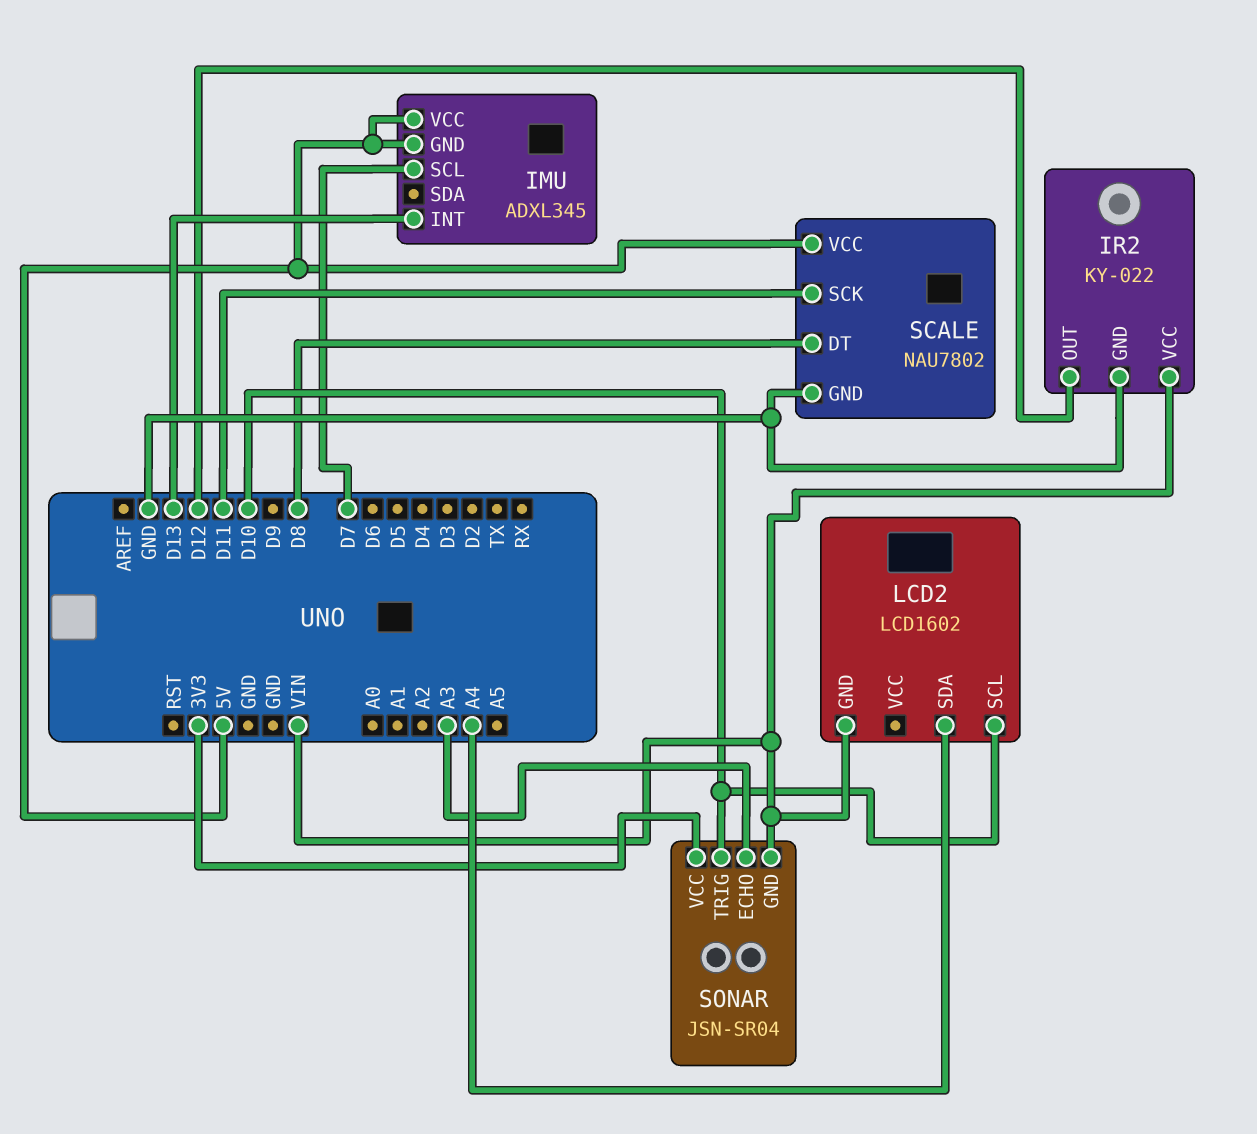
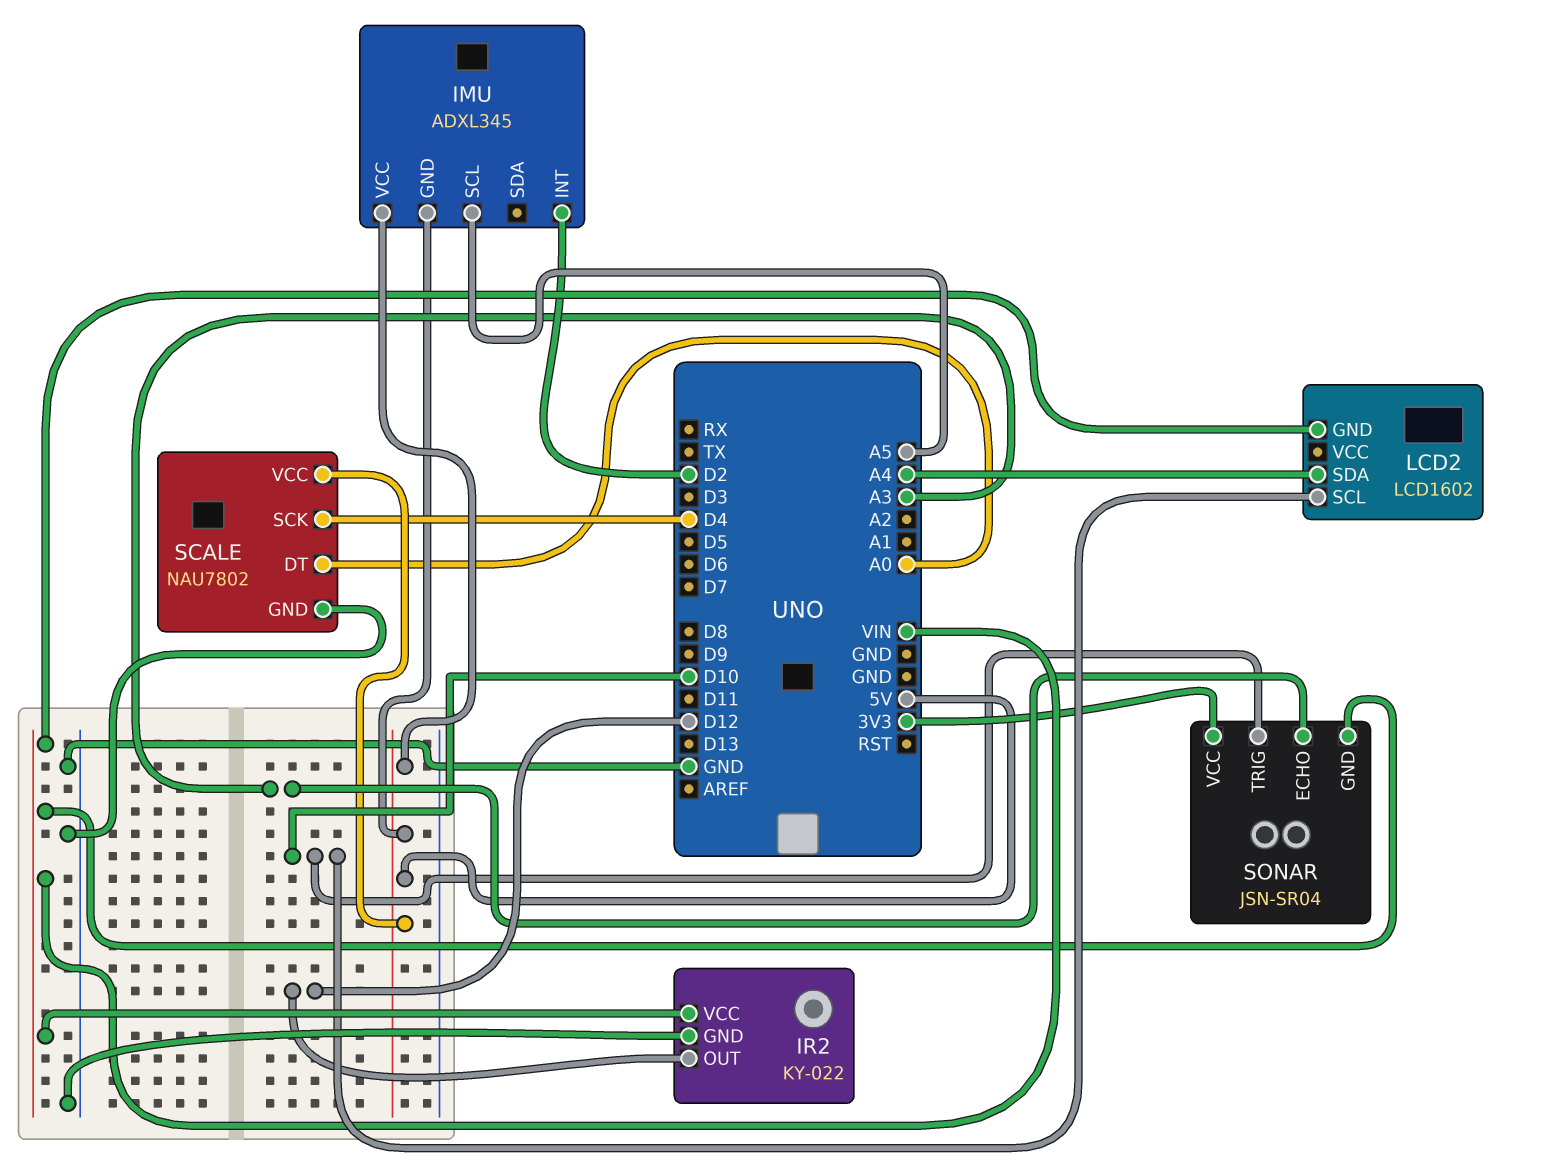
IMU pin INT: D13 -> D2
IMU pin SCL: D7 -> A5
SCALE pin DT: D8 -> A0
SCALE pin SCK: D11 -> D4

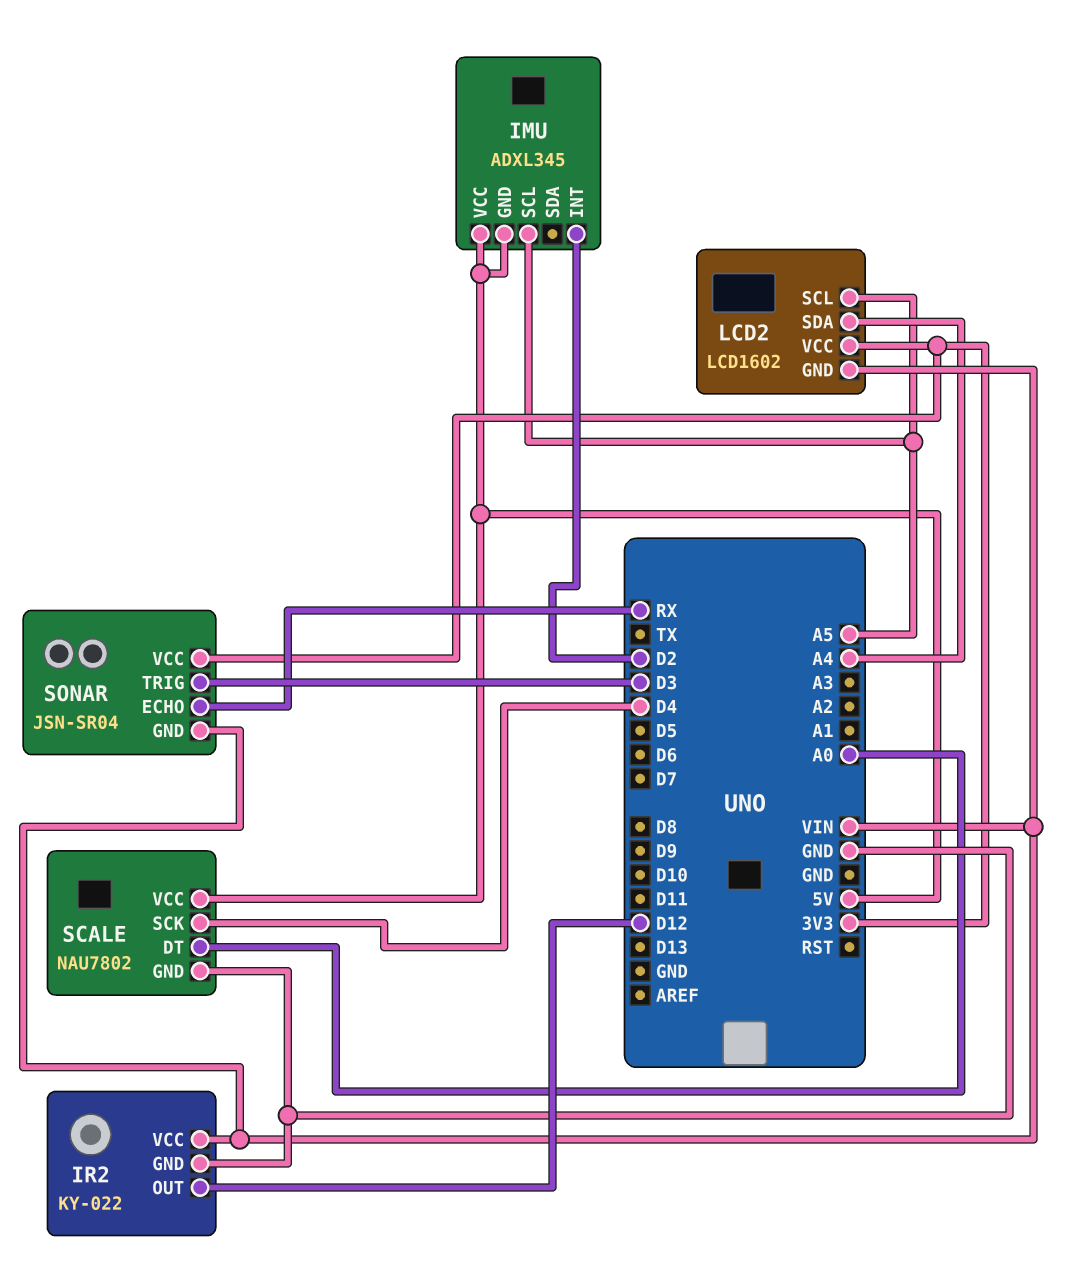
LCD2 pin SCL: D10 -> A5
LCD2 pin VCC: none -> 3V3
SONAR pin ECHO: A3 -> RX
SONAR pin TRIG: D10 -> D3

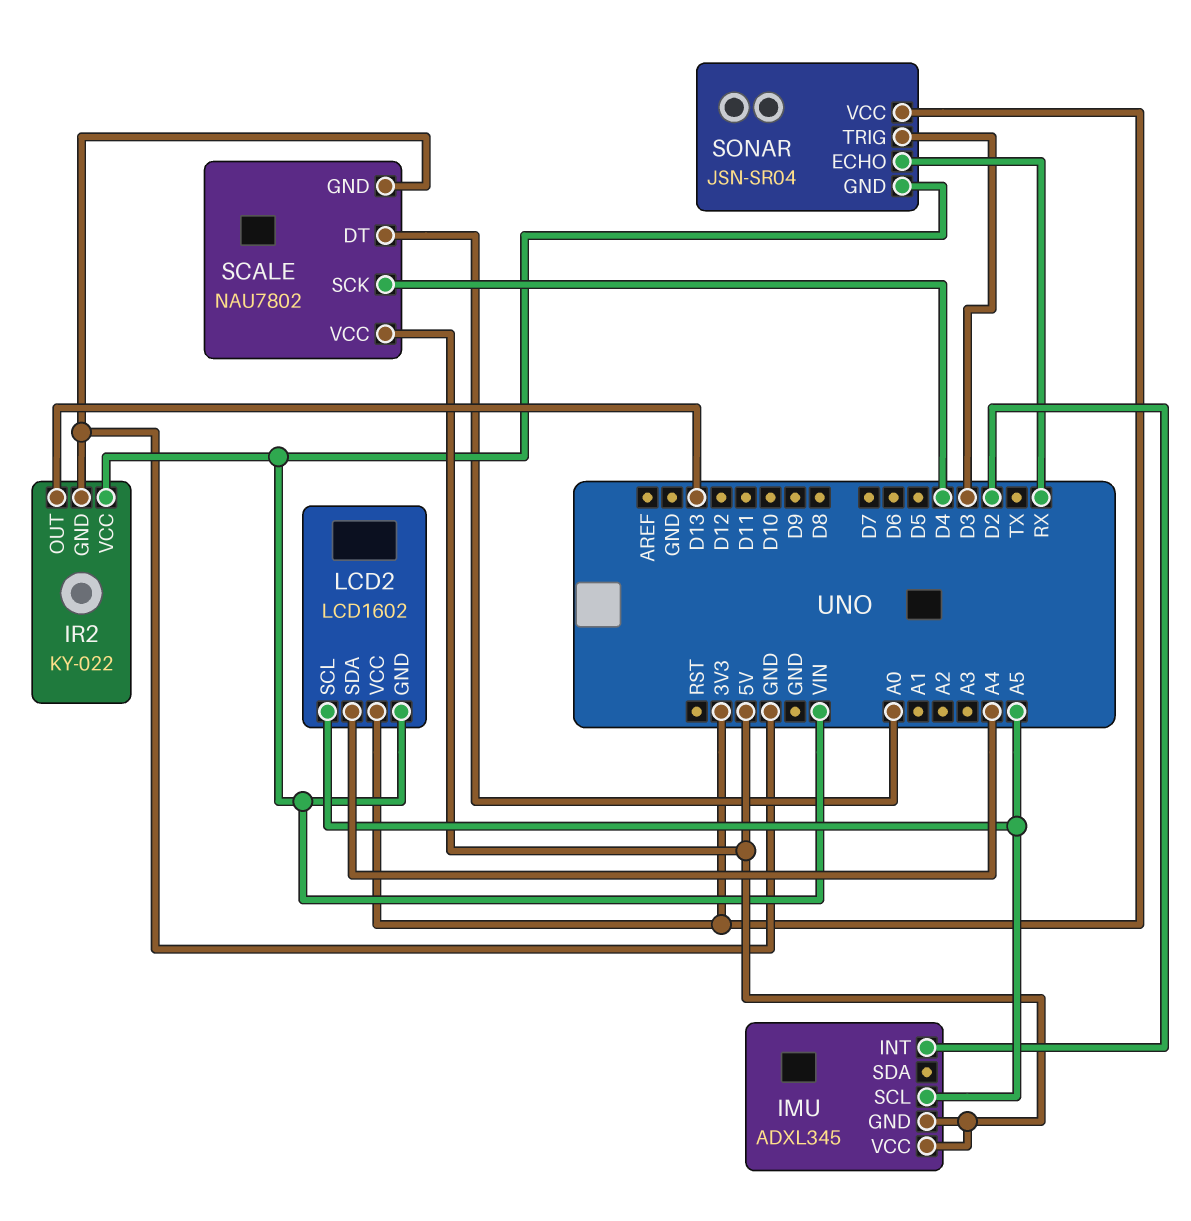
IR2 pin OUT: D12 -> D13

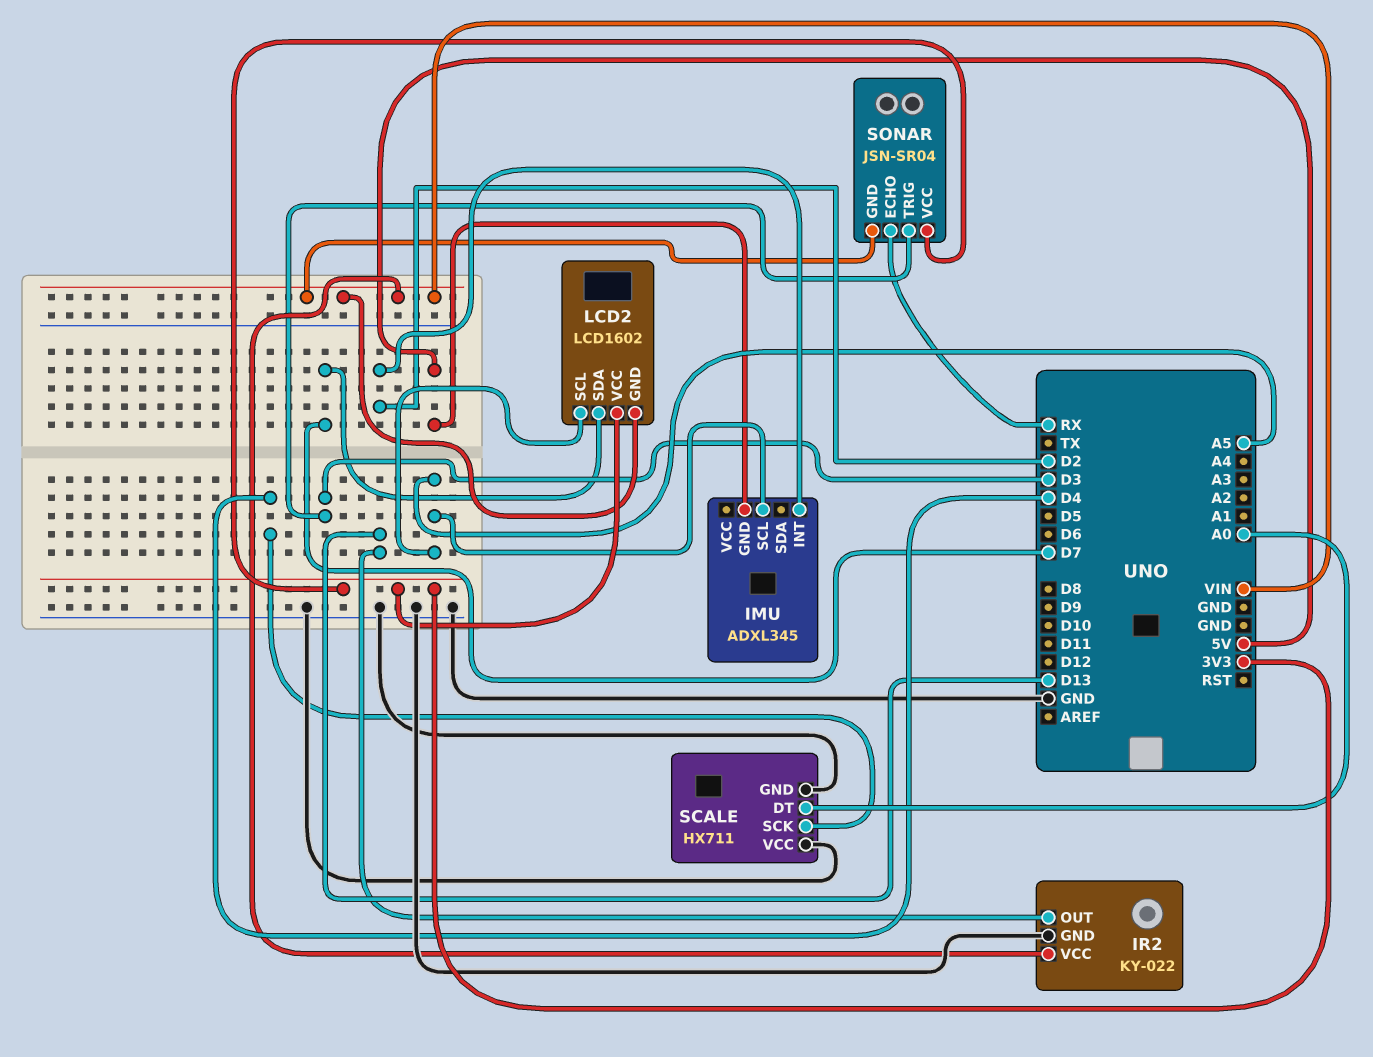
IMU pin VCC: 5V -> none
LCD2 pin SDA: A4 -> D7
SCALE: NAU7802 -> HX711
SCALE pin VCC: 5V -> GND

